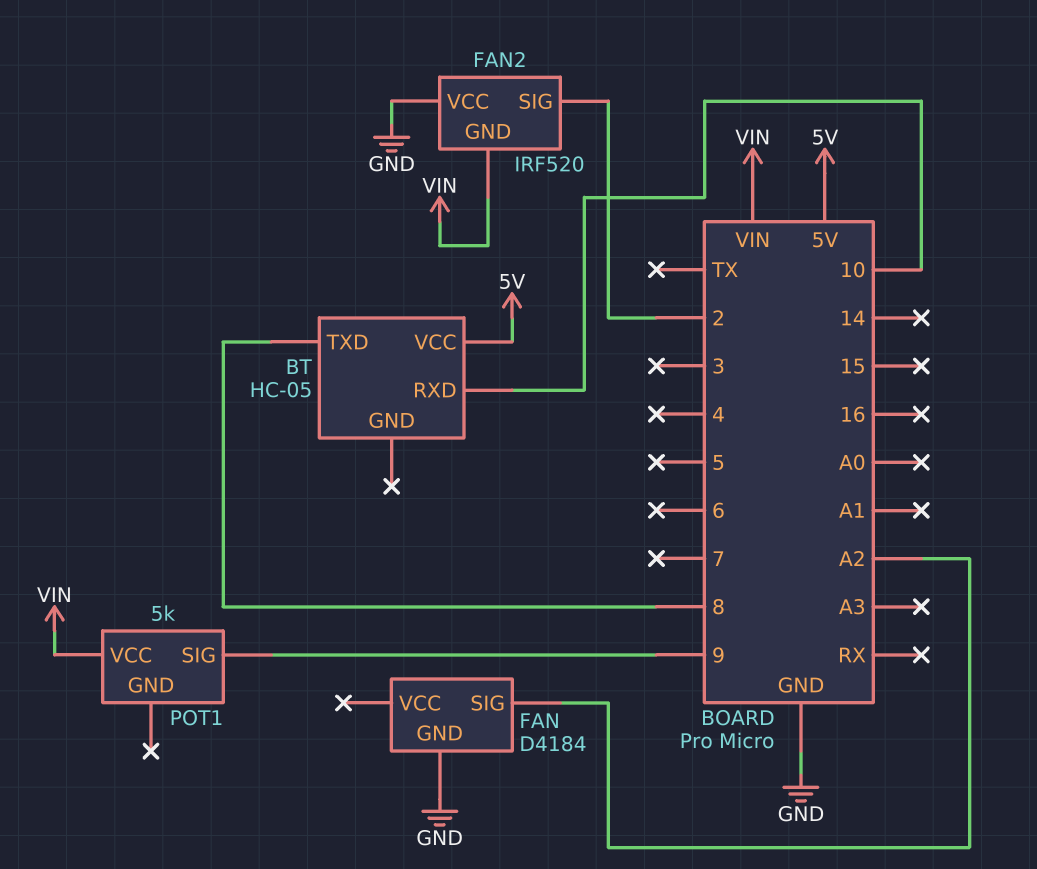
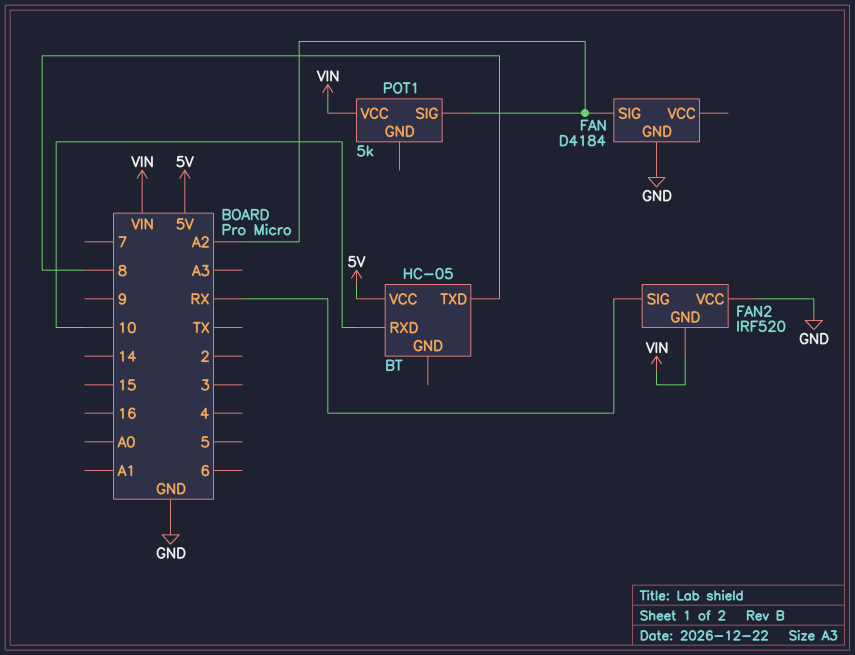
FAN2 pin SIG: 2 -> RX
POT1 pin SIG: 9 -> A2

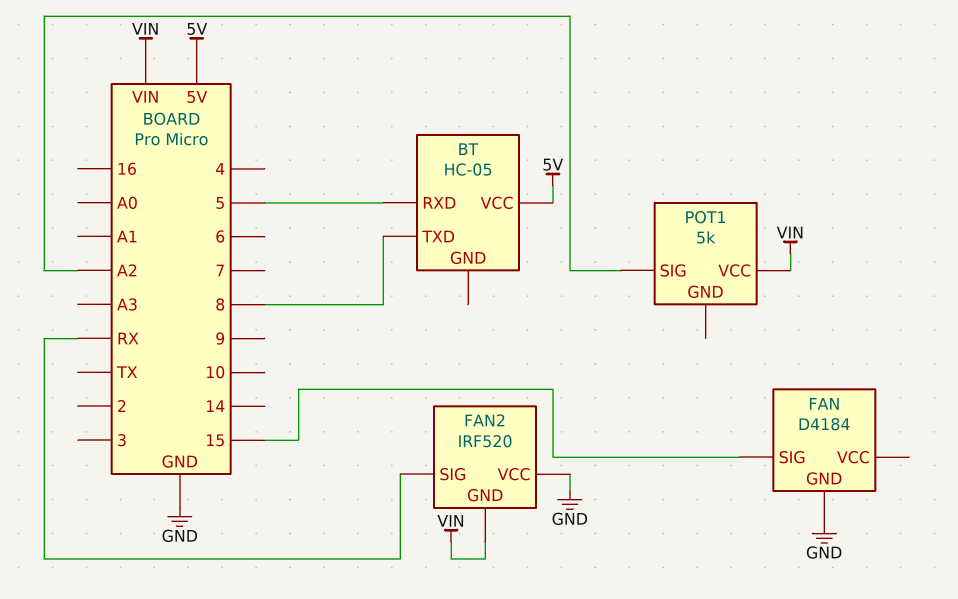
BT pin RXD: 10 -> 5
FAN pin SIG: A2 -> 15

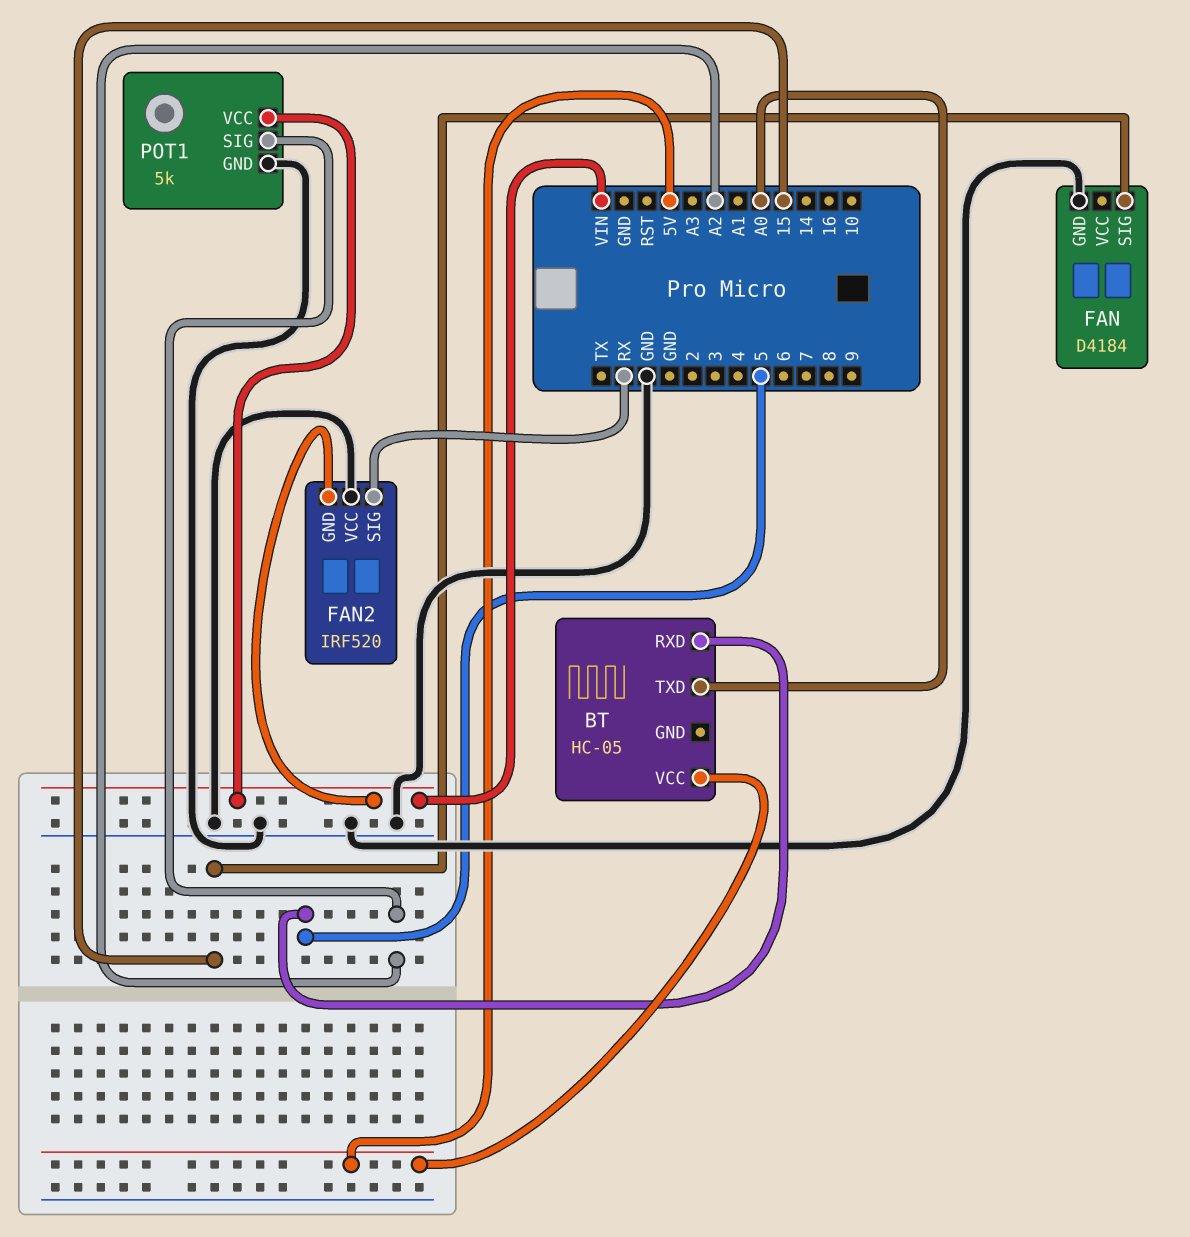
BT pin TXD: 8 -> A0
POT1 pin GND: none -> GND

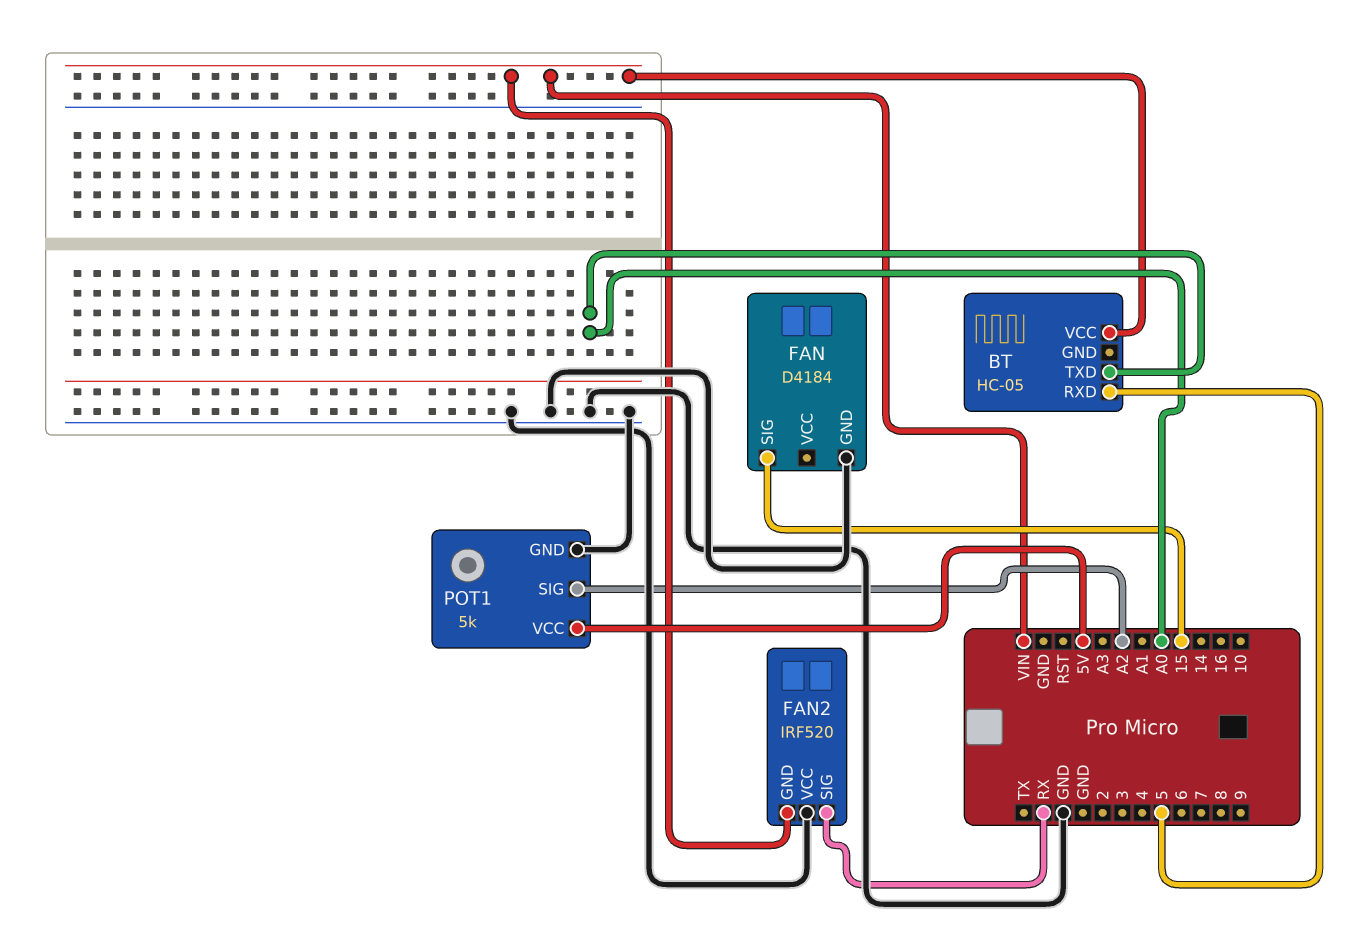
BT pin VCC: 5V -> VIN
POT1 pin VCC: VIN -> 5V

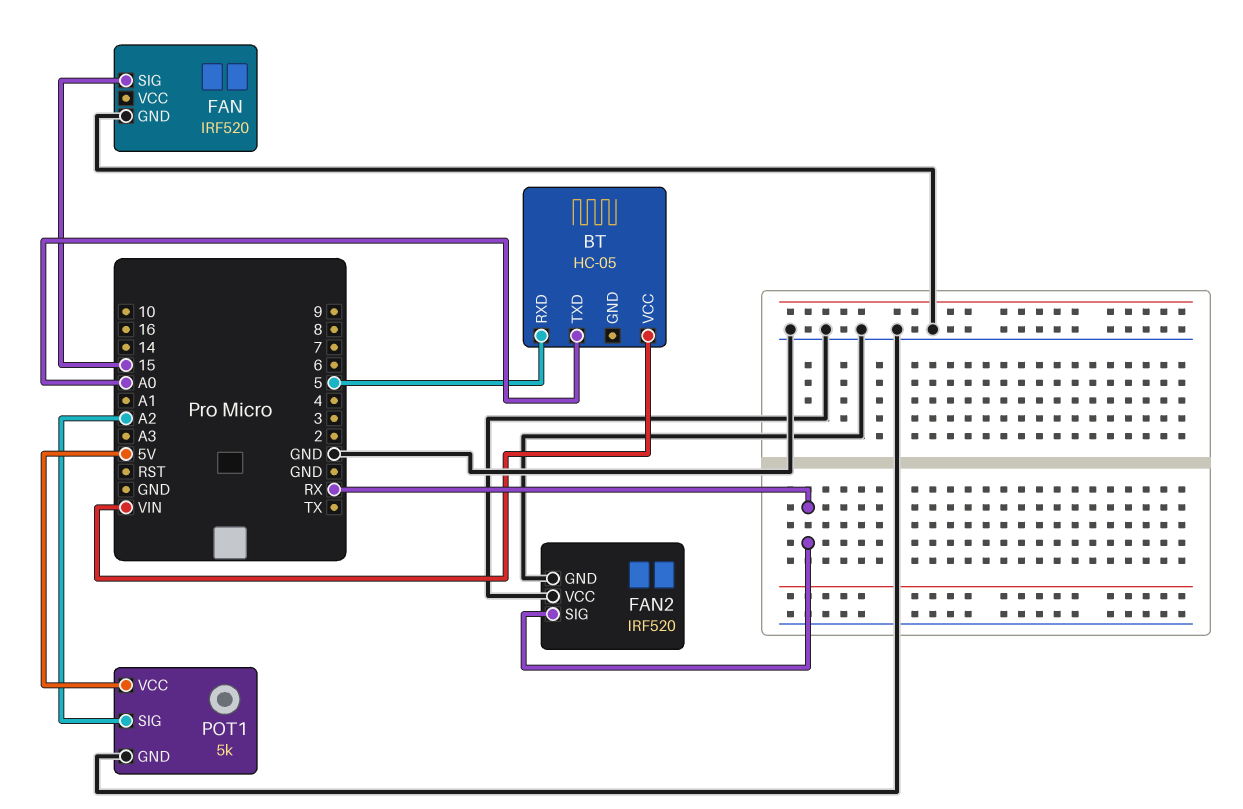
FAN: D4184 -> IRF520
FAN2 pin GND: VIN -> GND

